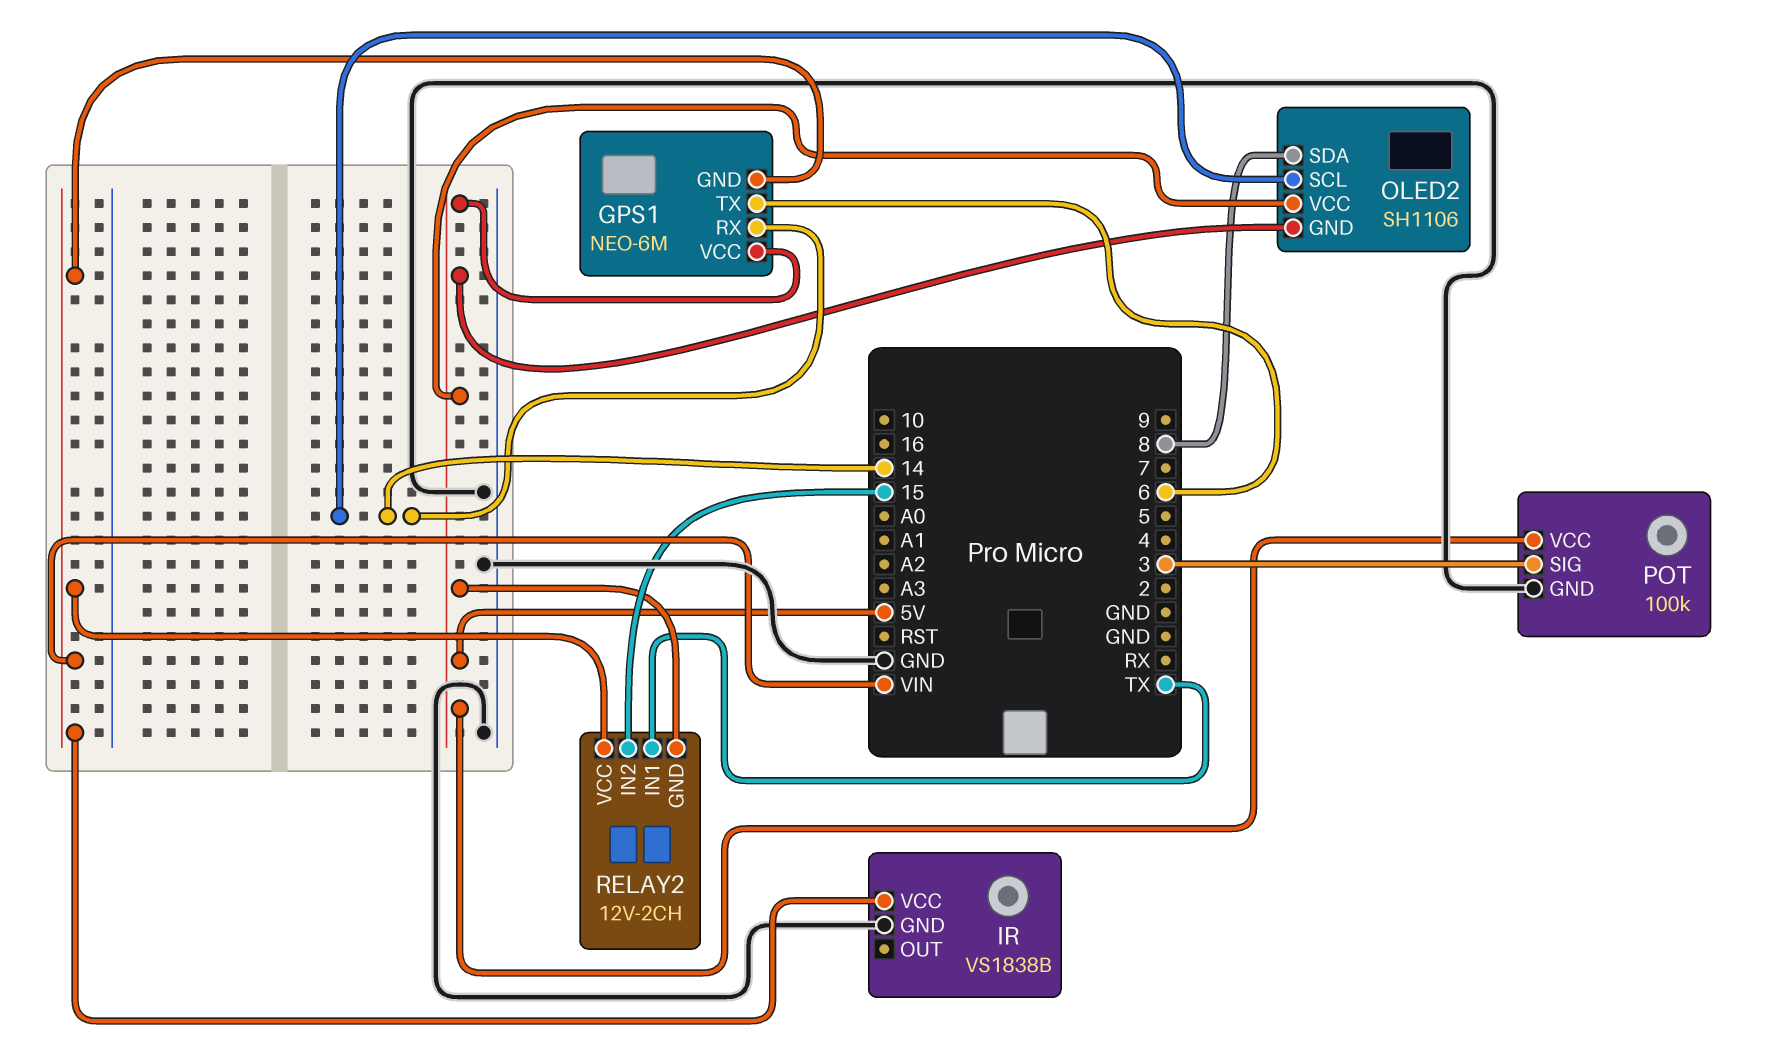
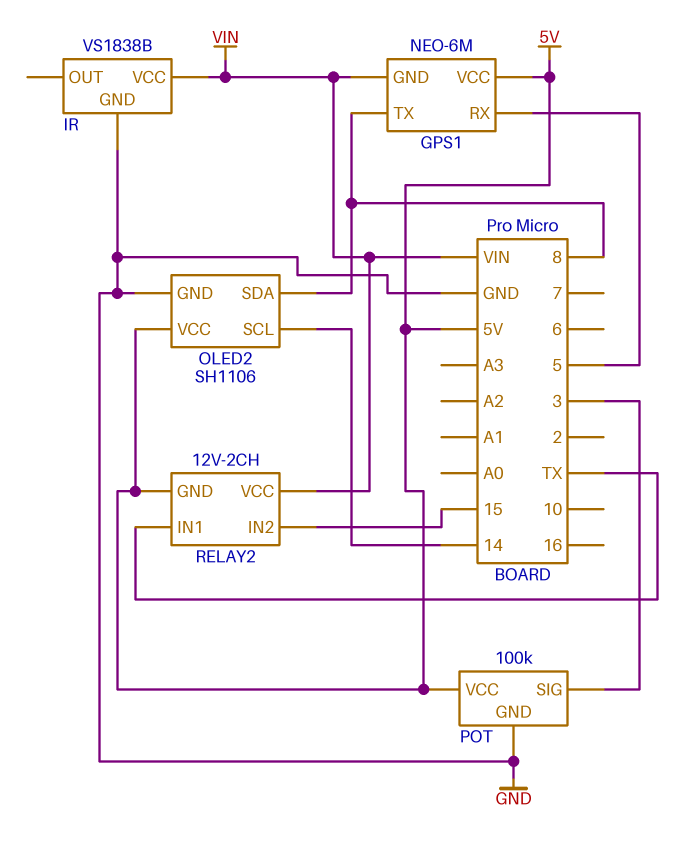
GPS1 pin RX: 14 -> 5
GPS1 pin TX: 6 -> 8
OLED2 pin GND: 5V -> GND

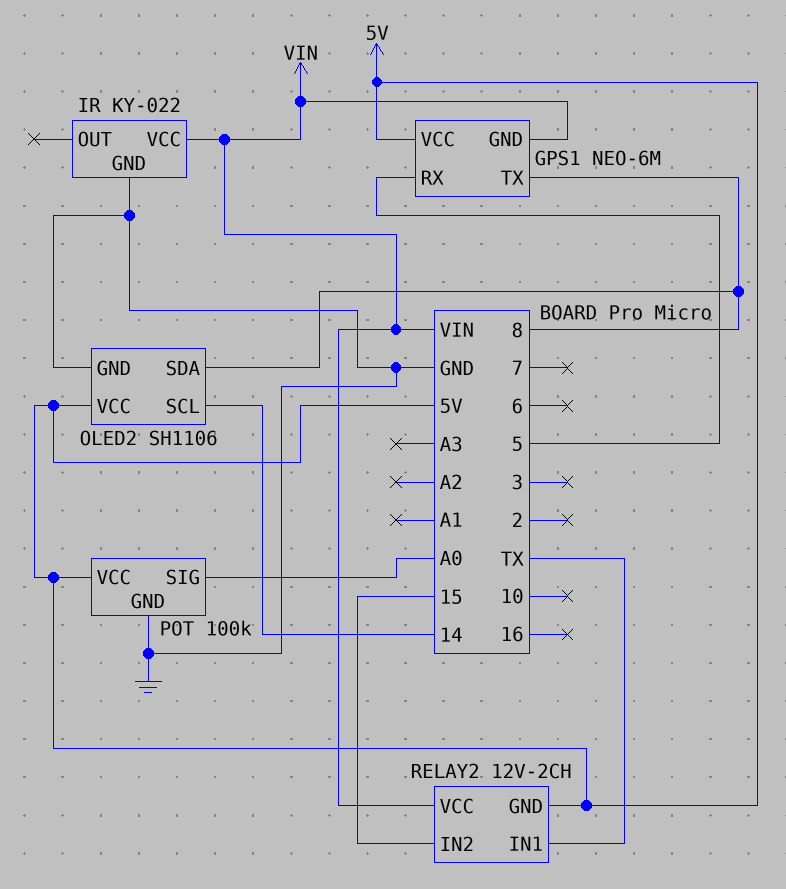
IR: VS1838B -> KY-022
POT pin SIG: 3 -> A0

